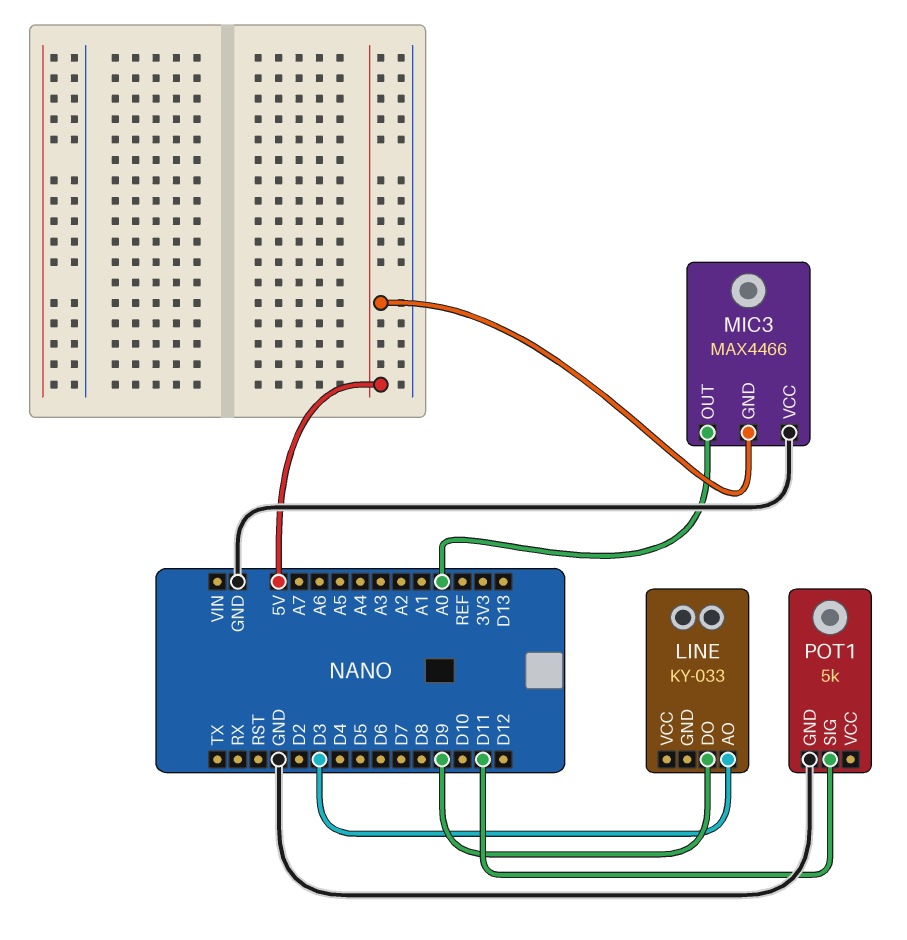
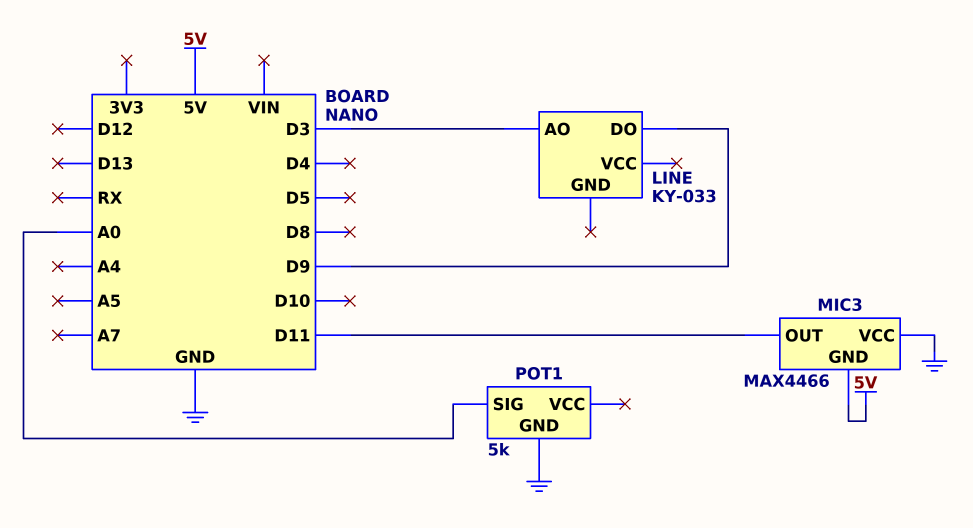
MIC3 pin OUT: A0 -> D11
POT1 pin SIG: D11 -> A0

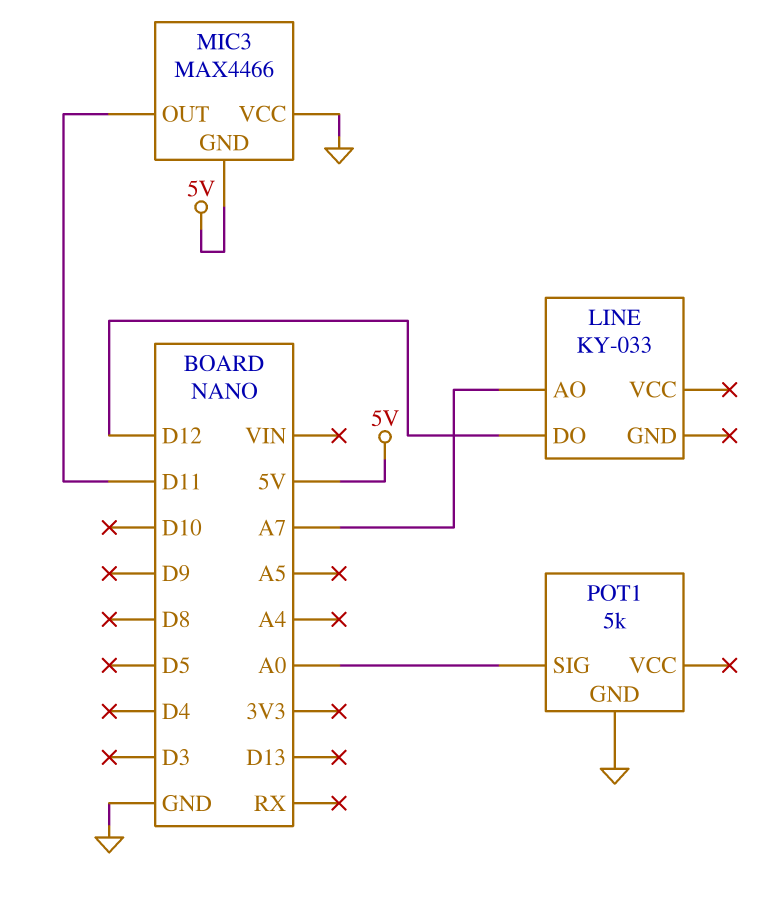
LINE pin AO: D3 -> A7
LINE pin DO: D9 -> D12

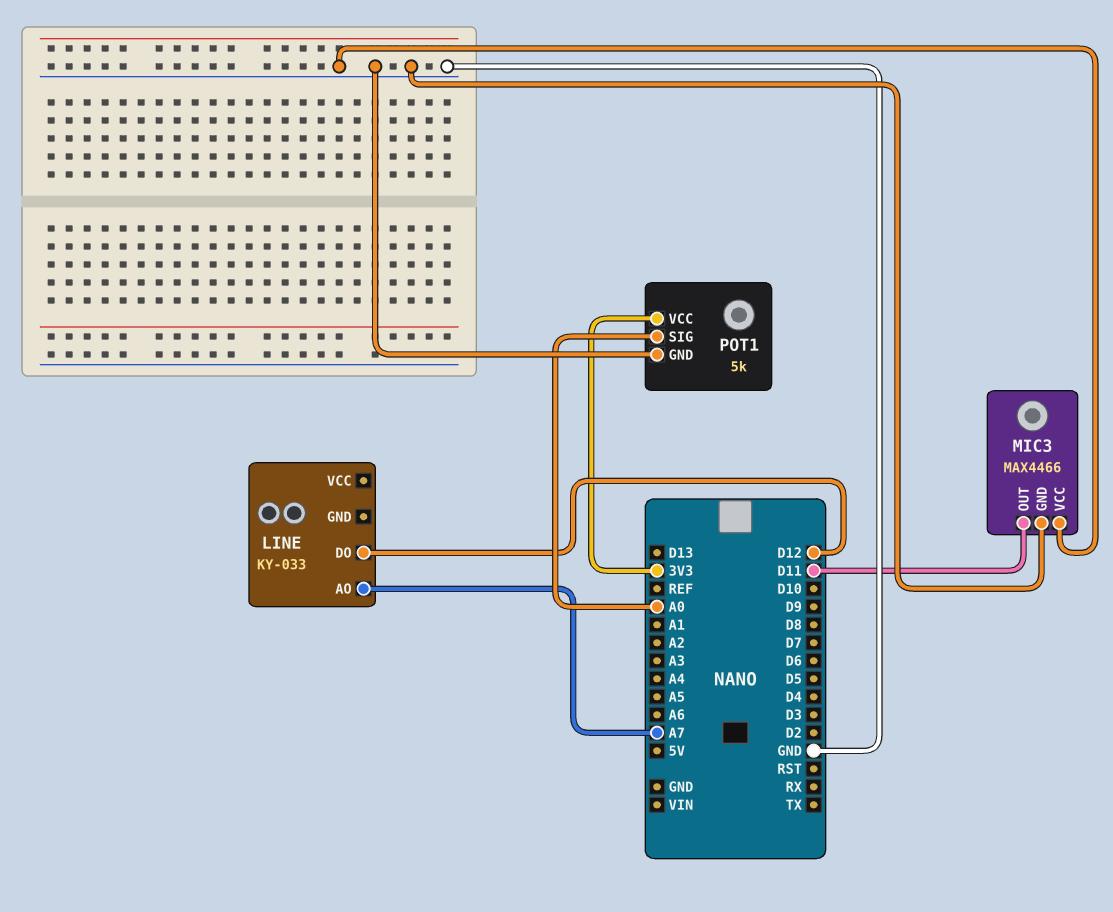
MIC3 pin GND: 5V -> GND
POT1 pin VCC: none -> 3V3

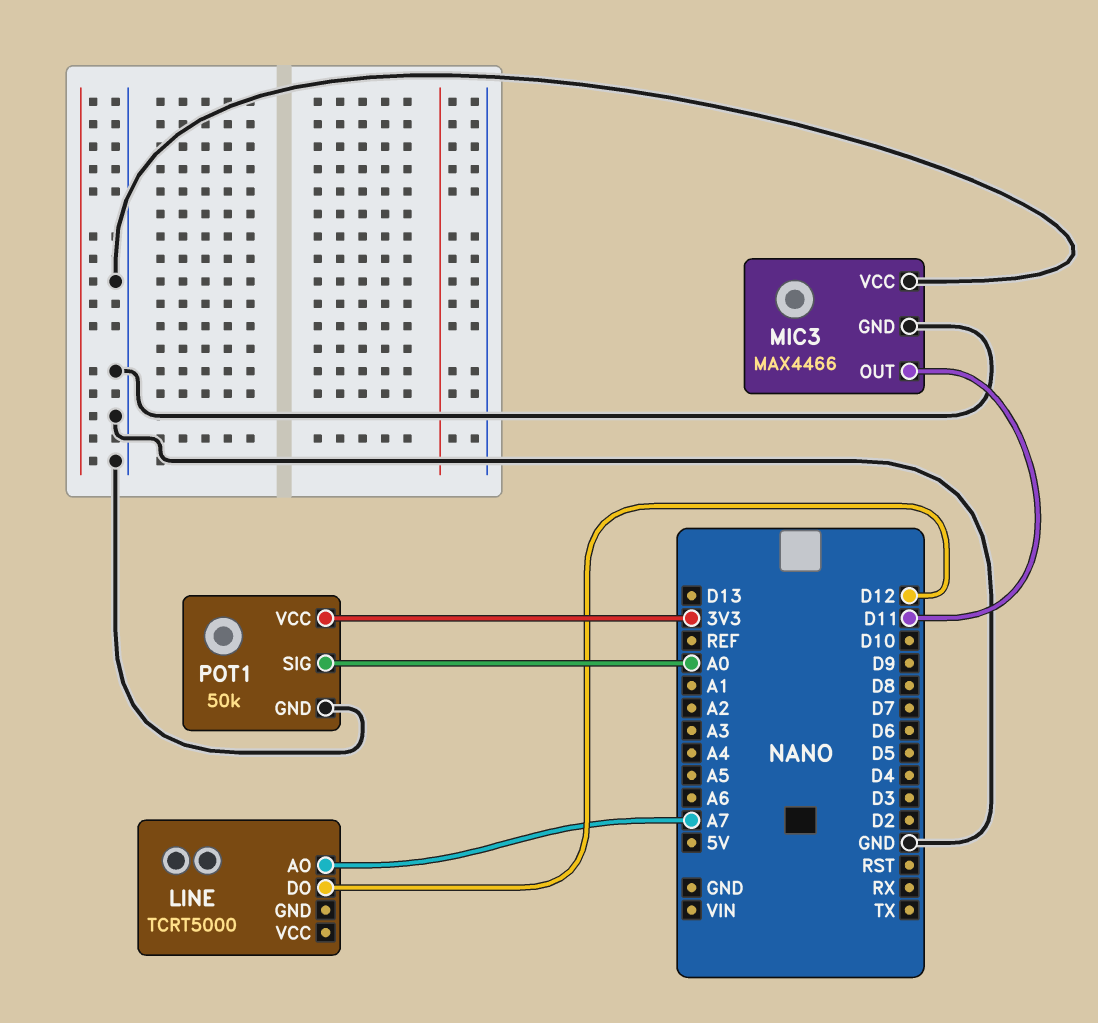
LINE: KY-033 -> TCRT5000
POT1: 5k -> 50k

